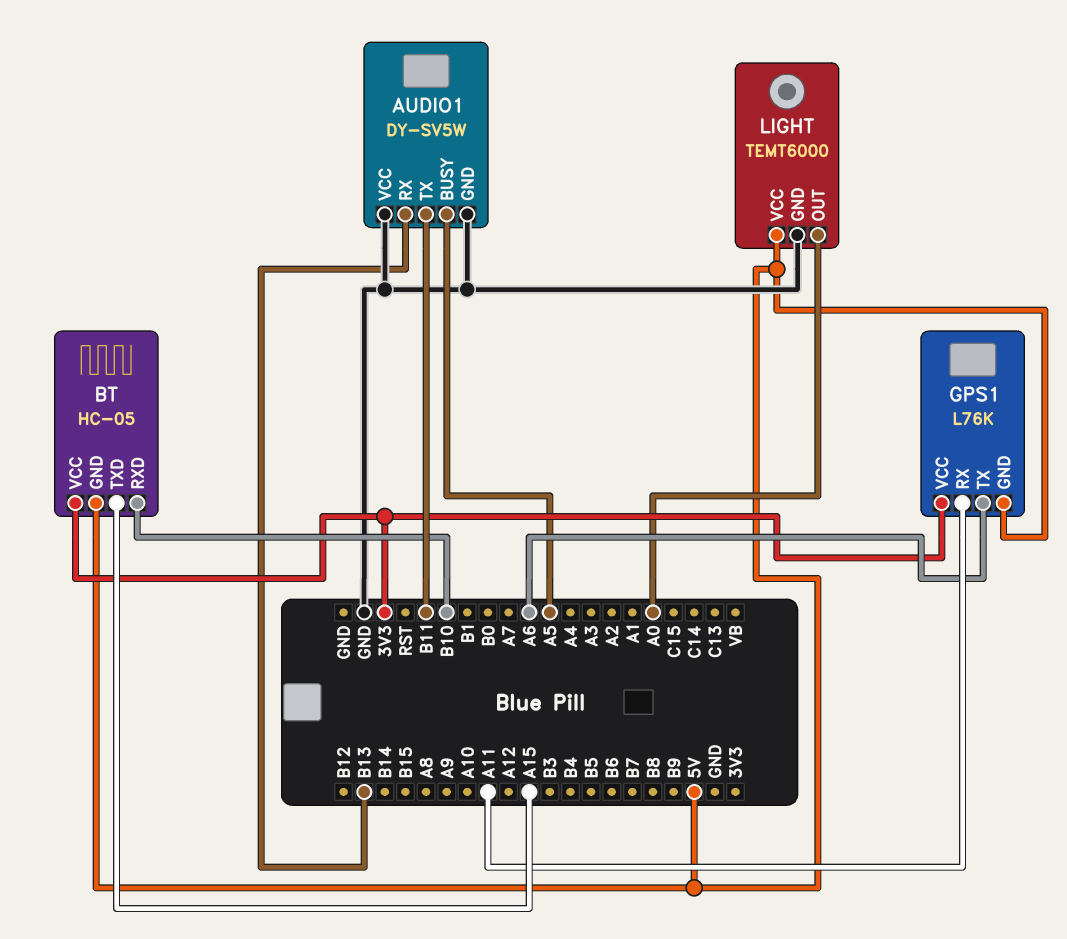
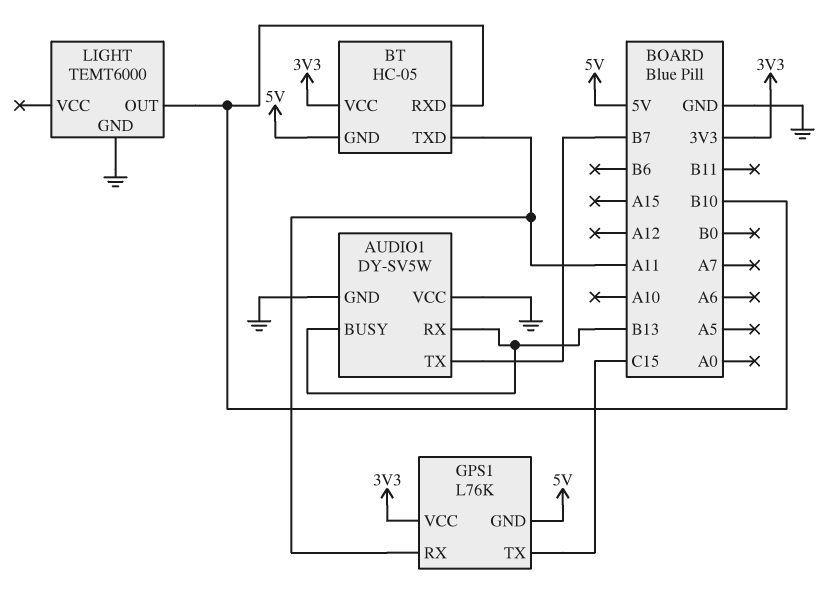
AUDIO1 pin BUSY: A5 -> B13
AUDIO1 pin TX: B11 -> B7
BT pin TXD: A15 -> A11
GPS1 pin TX: A6 -> C15
LIGHT pin OUT: A0 -> B10
LIGHT pin VCC: 5V -> none

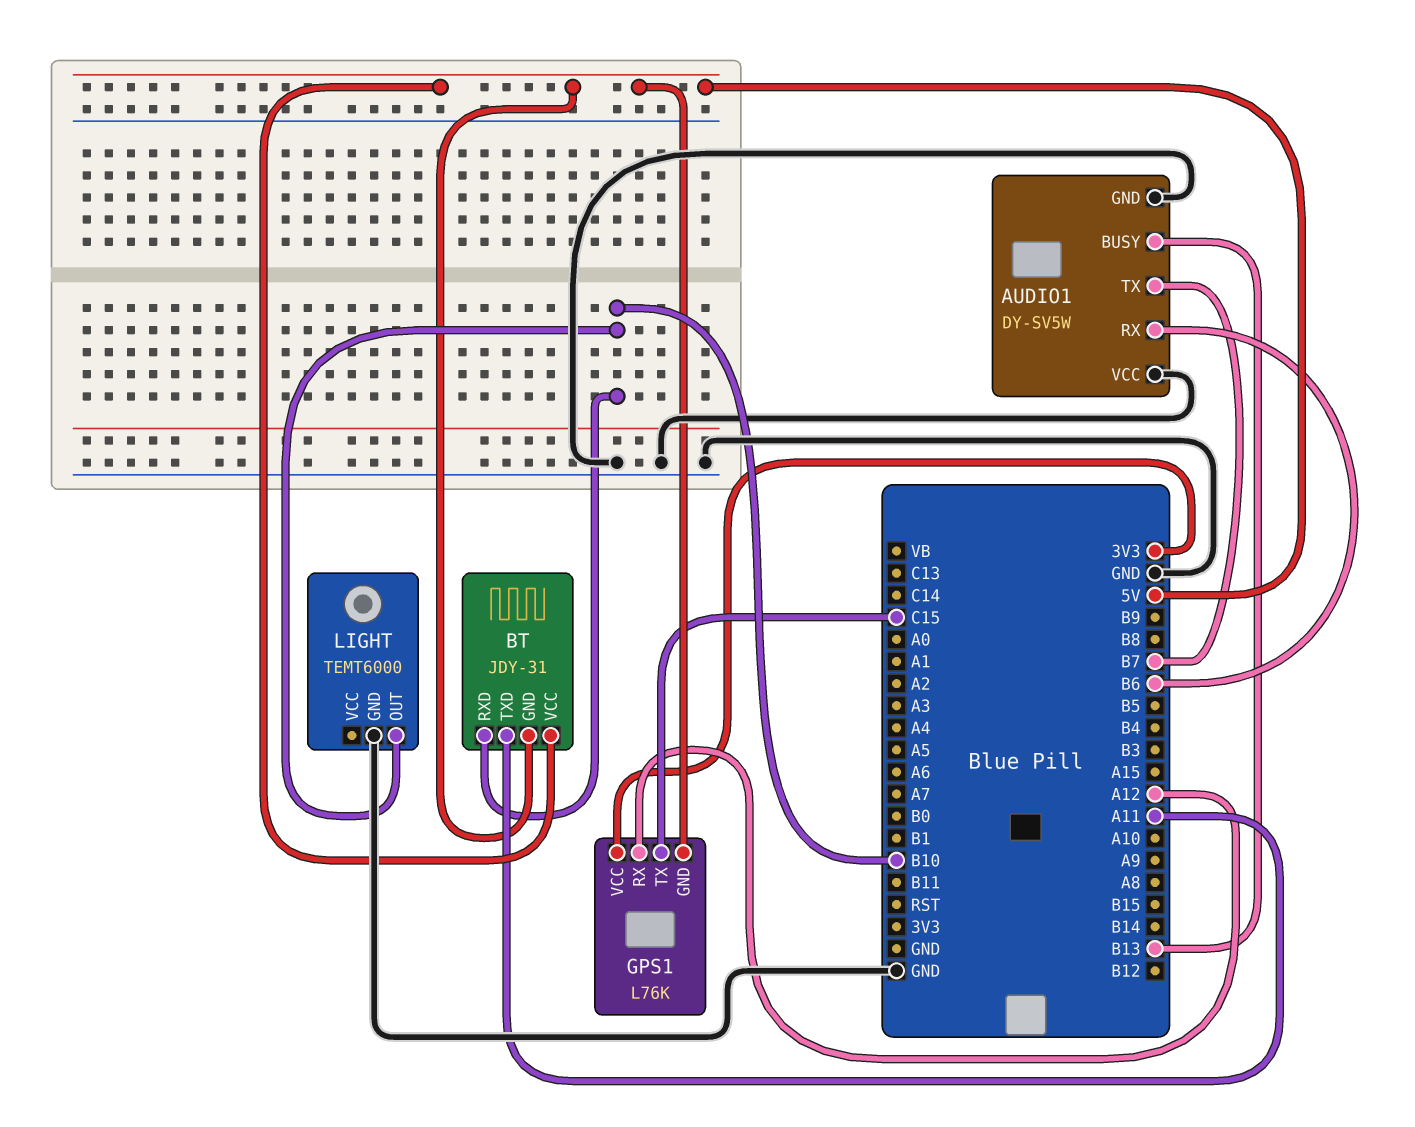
AUDIO1 pin RX: B13 -> B6
BT: HC-05 -> JDY-31
BT pin VCC: 3V3 -> 5V
GPS1 pin RX: A11 -> A12

